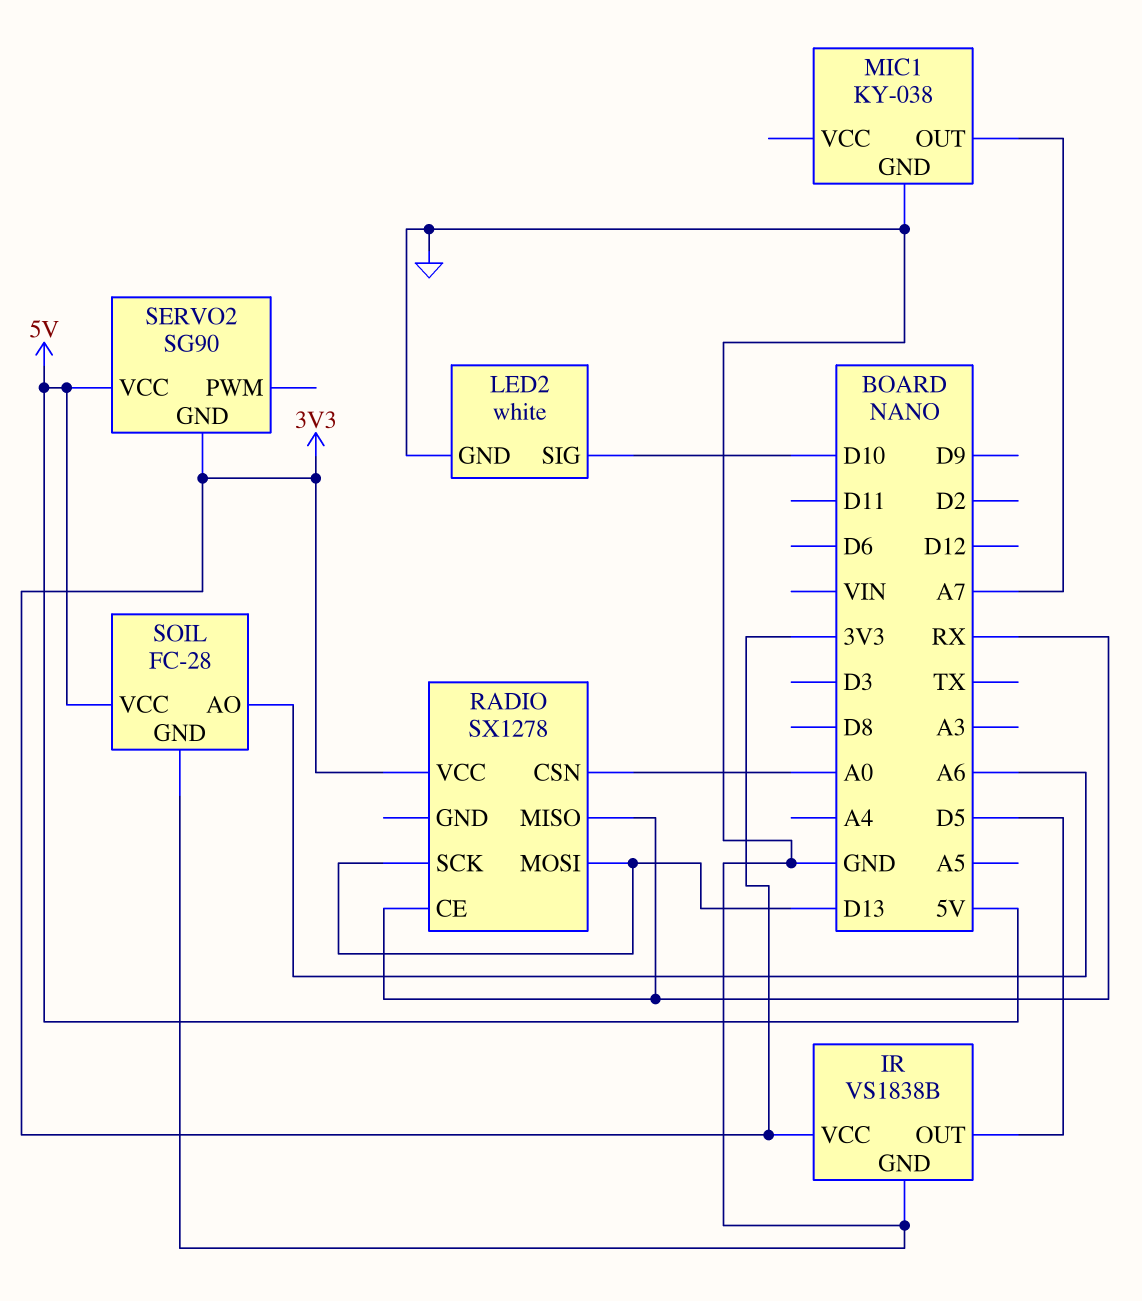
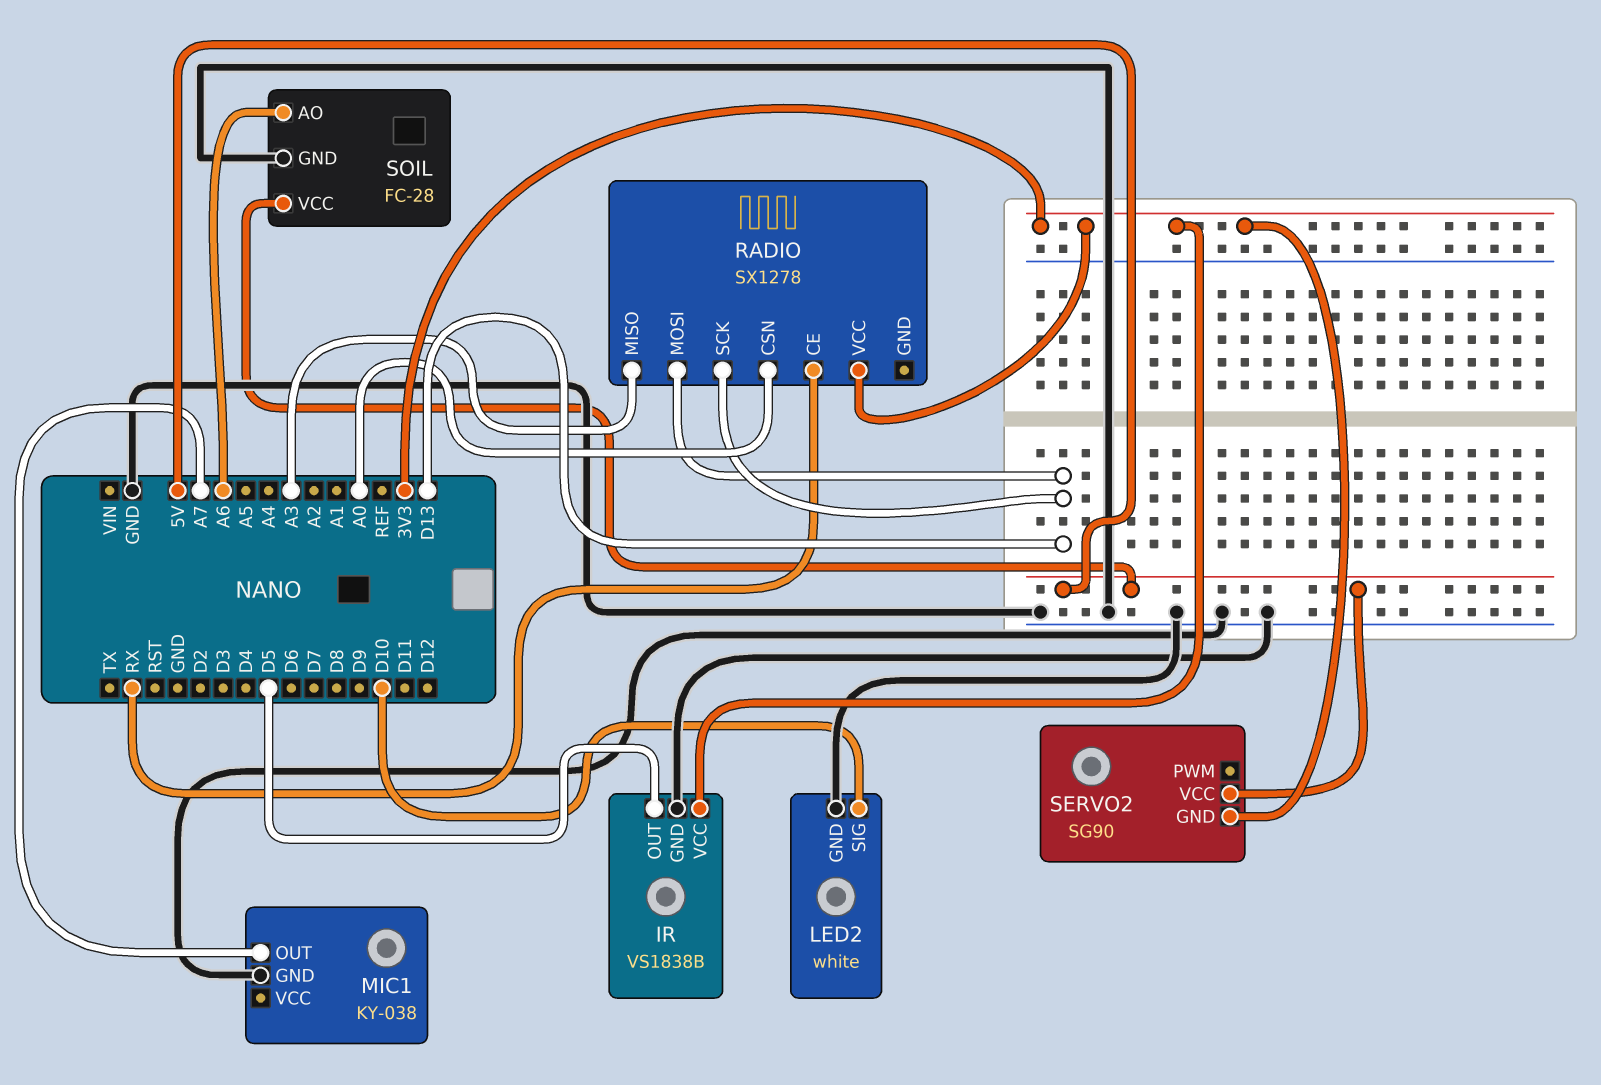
RADIO pin MISO: RX -> A3

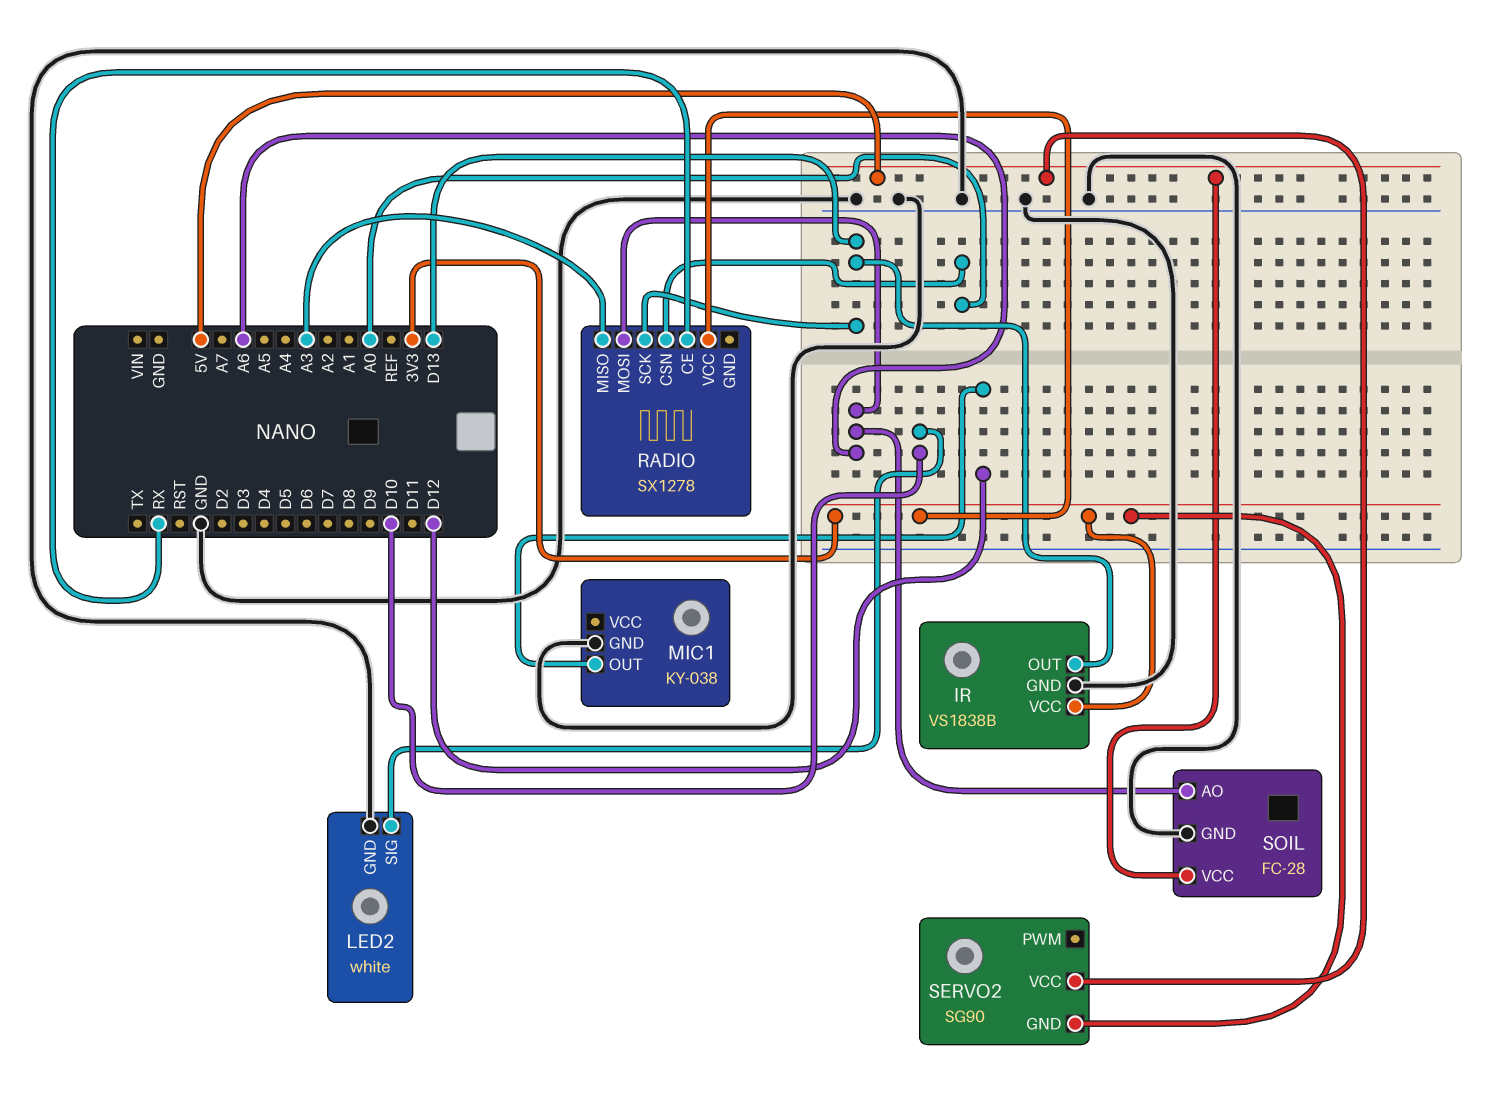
IR pin OUT: D5 -> D13
MIC1 pin OUT: A7 -> D12
RADIO pin MOSI: D13 -> A6

